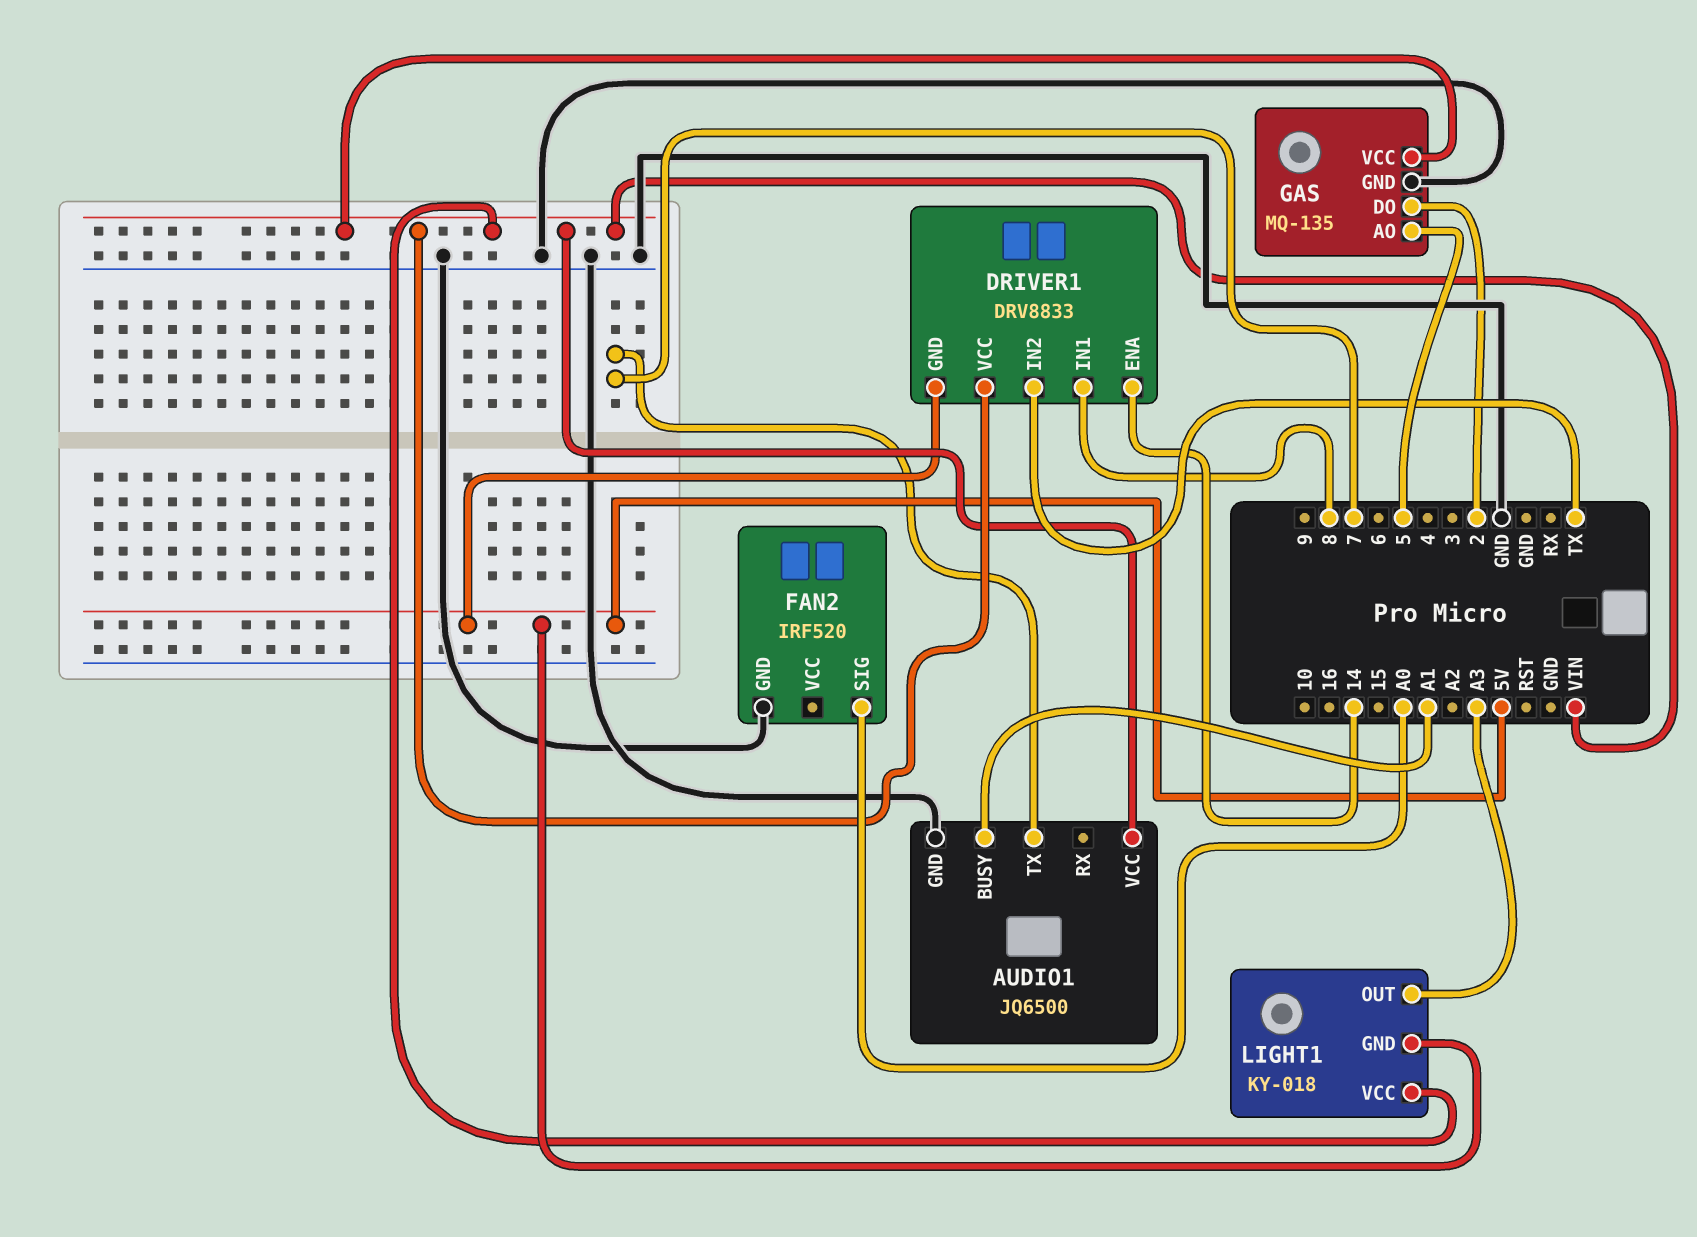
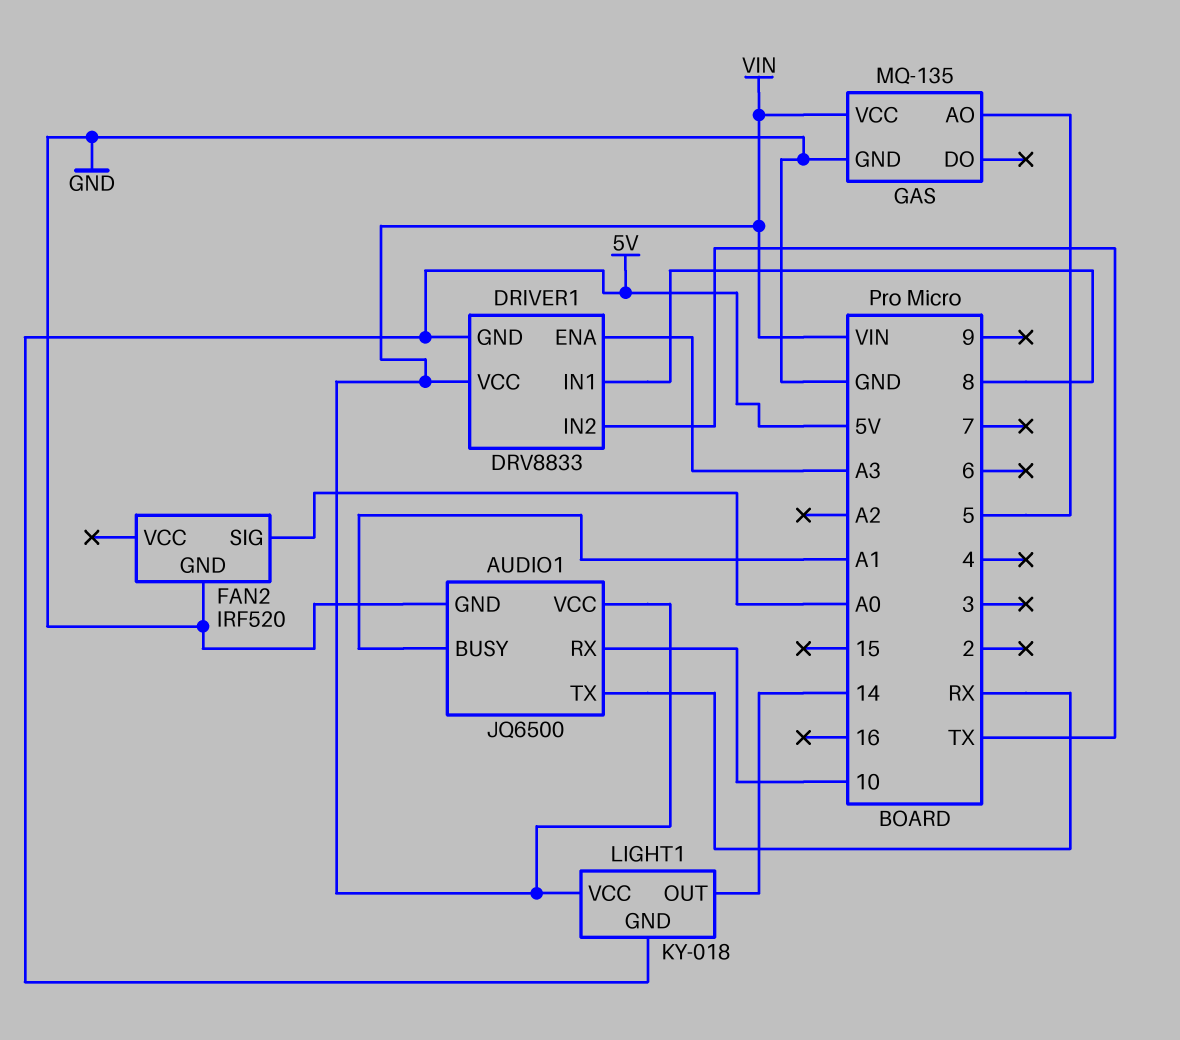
AUDIO1 pin RX: none -> 10
AUDIO1 pin TX: 7 -> RX
DRIVER1 pin ENA: 14 -> A3
GAS pin DO: 2 -> none
LIGHT1 pin OUT: A3 -> 14

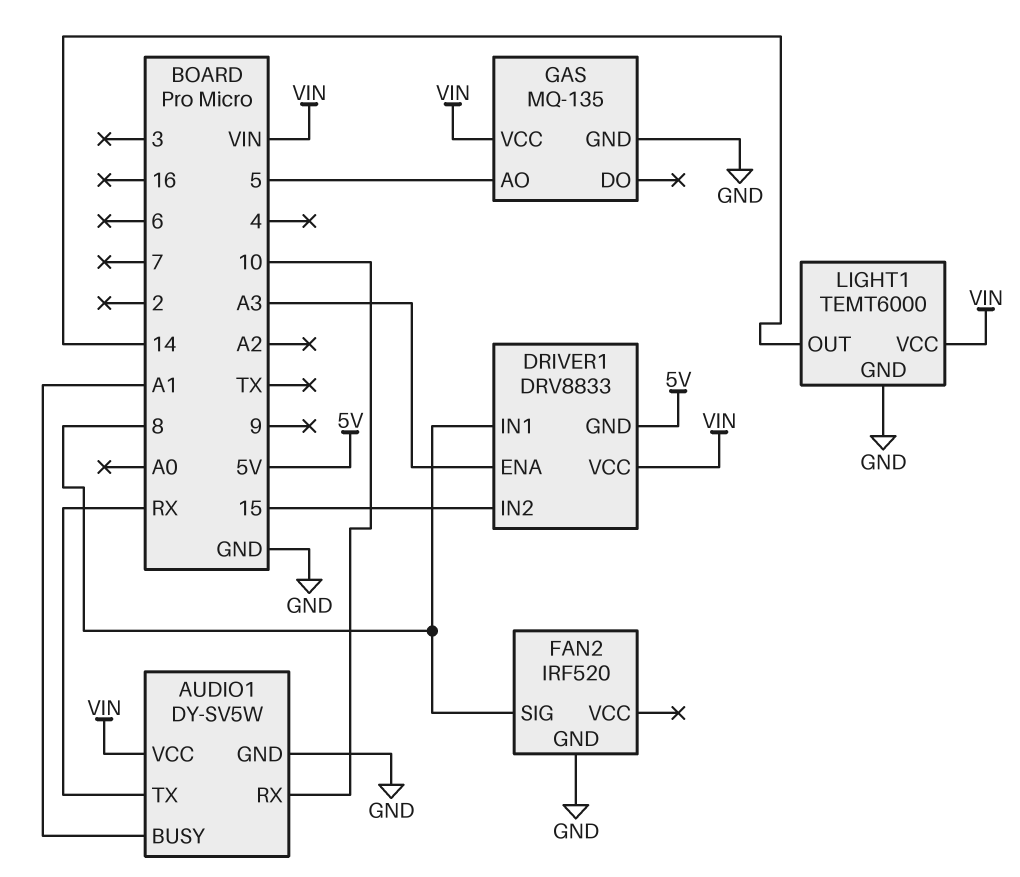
AUDIO1: JQ6500 -> DY-SV5W
DRIVER1 pin IN2: TX -> 15
FAN2 pin SIG: A0 -> 8
LIGHT1: KY-018 -> TEMT6000
LIGHT1 pin GND: 5V -> GND

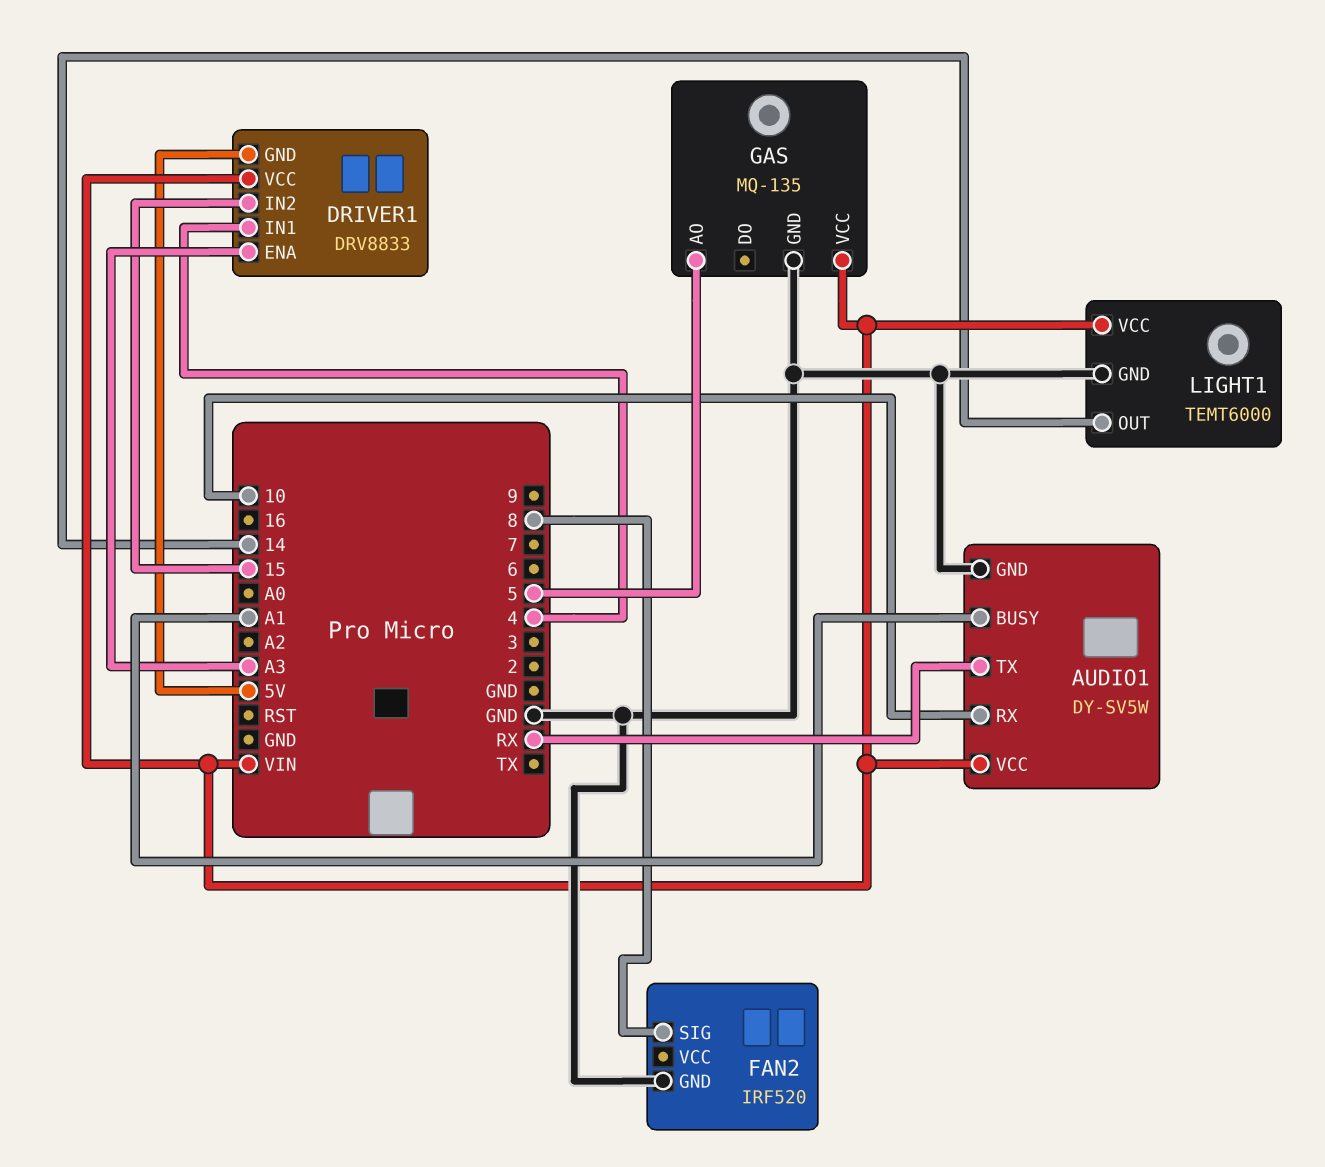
DRIVER1 pin IN1: 8 -> 4

